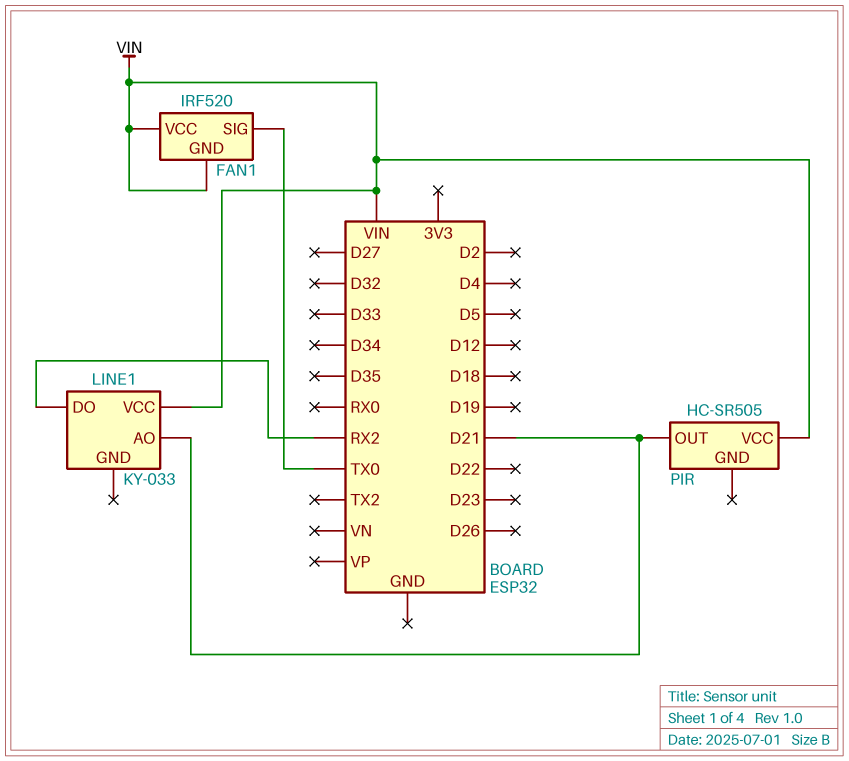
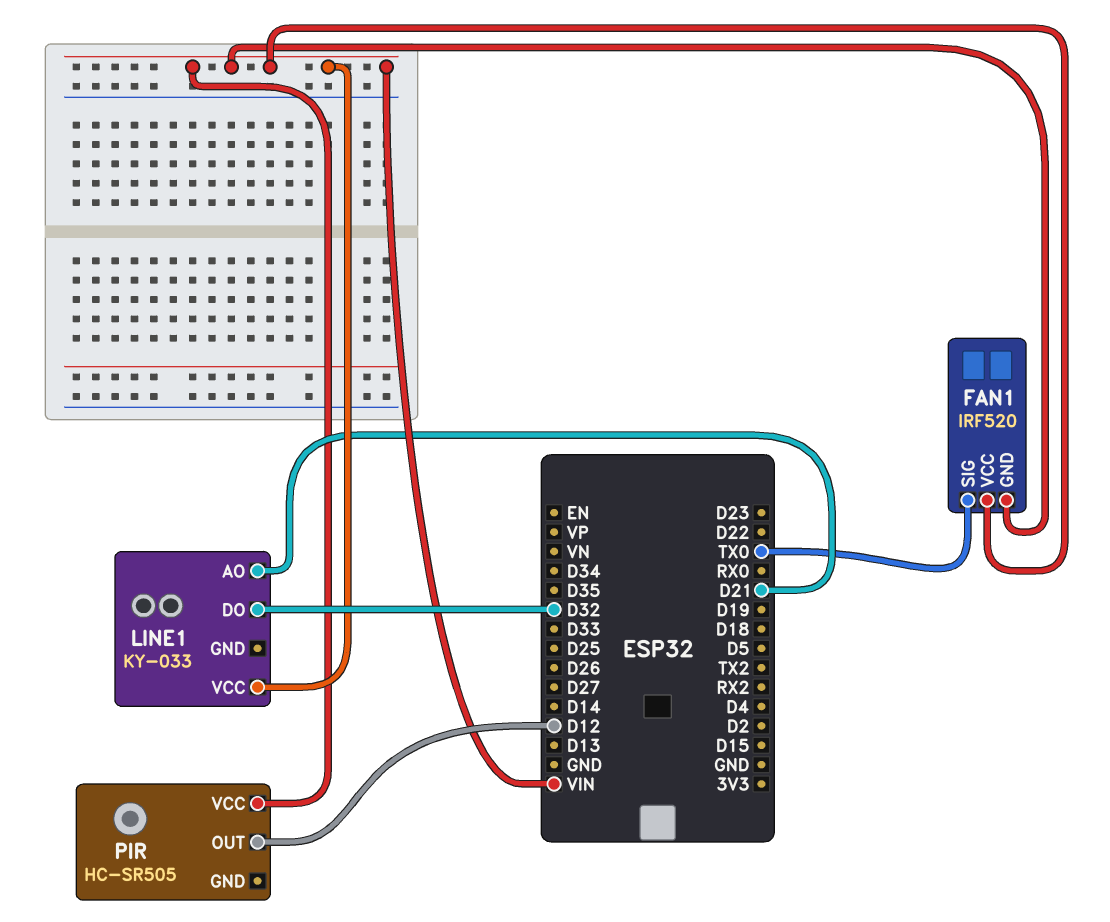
LINE1 pin DO: RX2 -> D32
PIR pin OUT: D21 -> D12

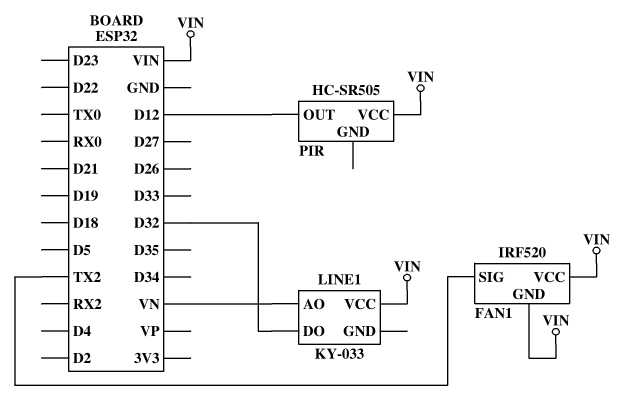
FAN1 pin SIG: TX0 -> TX2
LINE1 pin AO: D21 -> VN

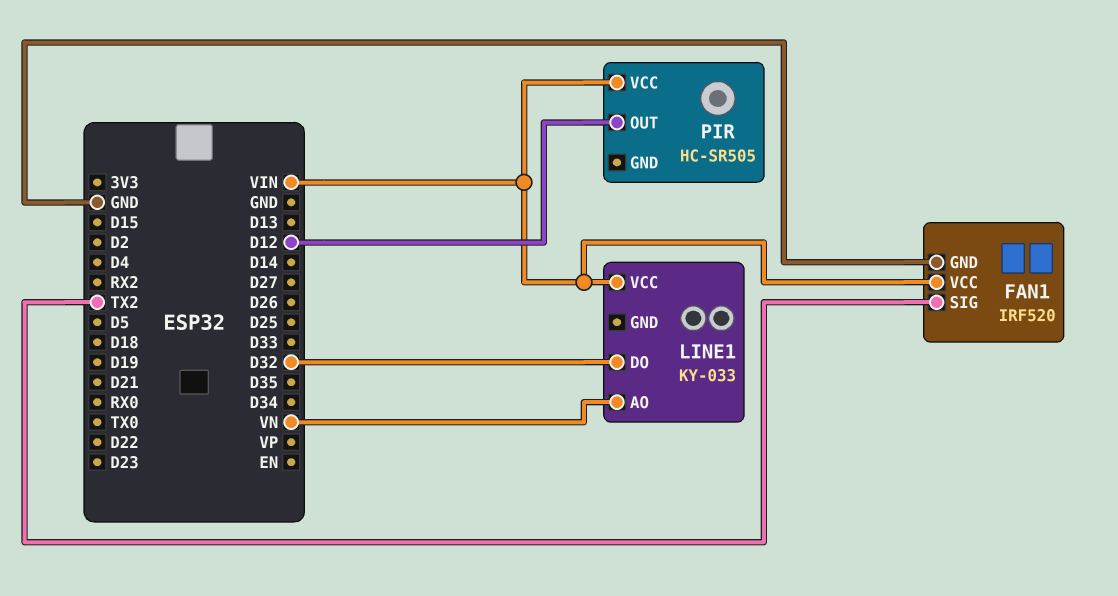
FAN1 pin GND: VIN -> GND

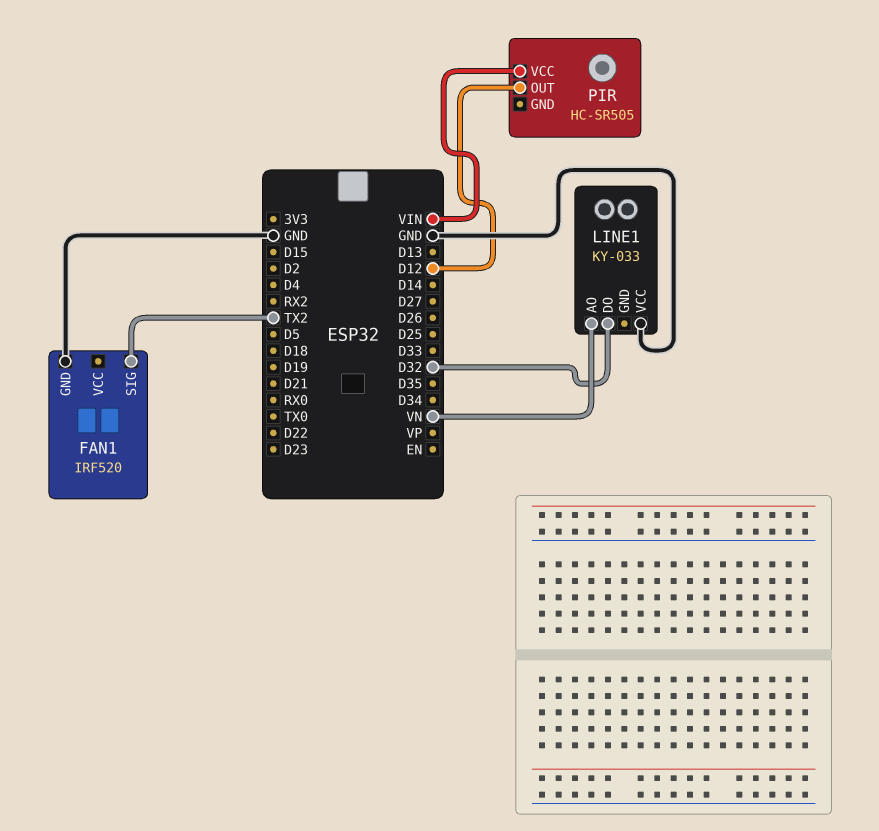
FAN1 pin VCC: VIN -> none
LINE1 pin VCC: VIN -> GND

